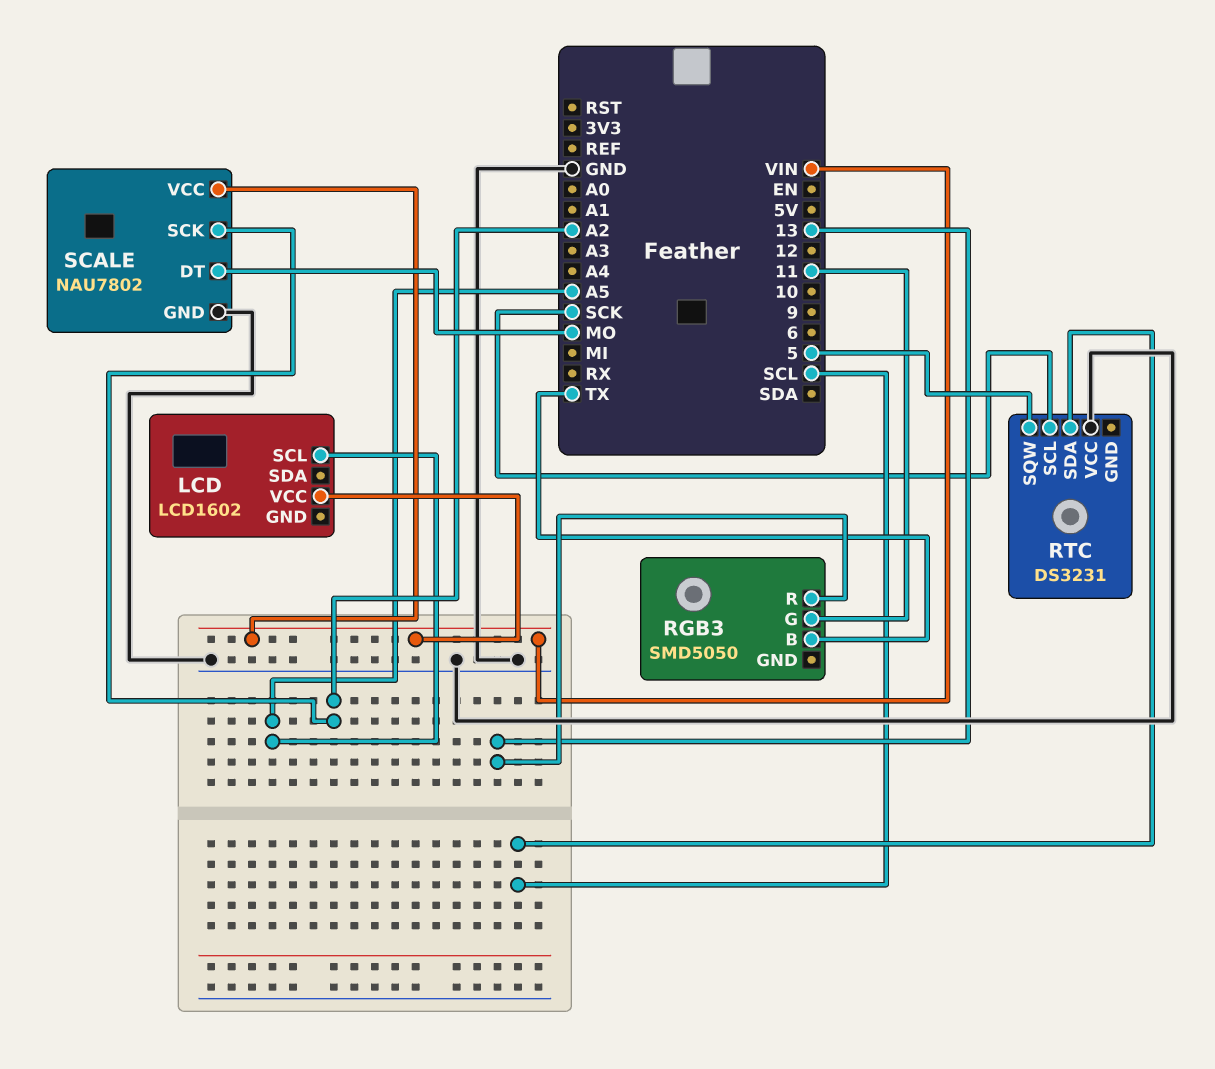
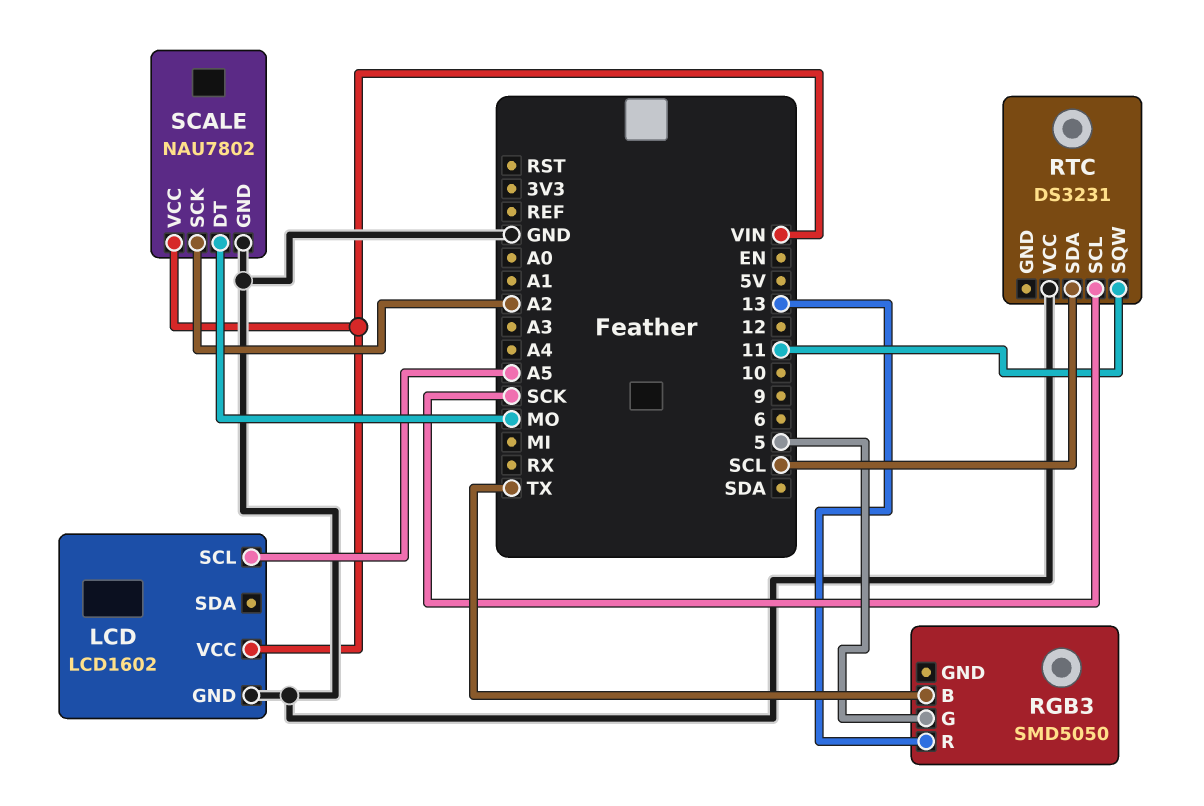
LCD pin GND: none -> GND
RGB3 pin G: 11 -> 5
RTC pin SQW: 5 -> 11

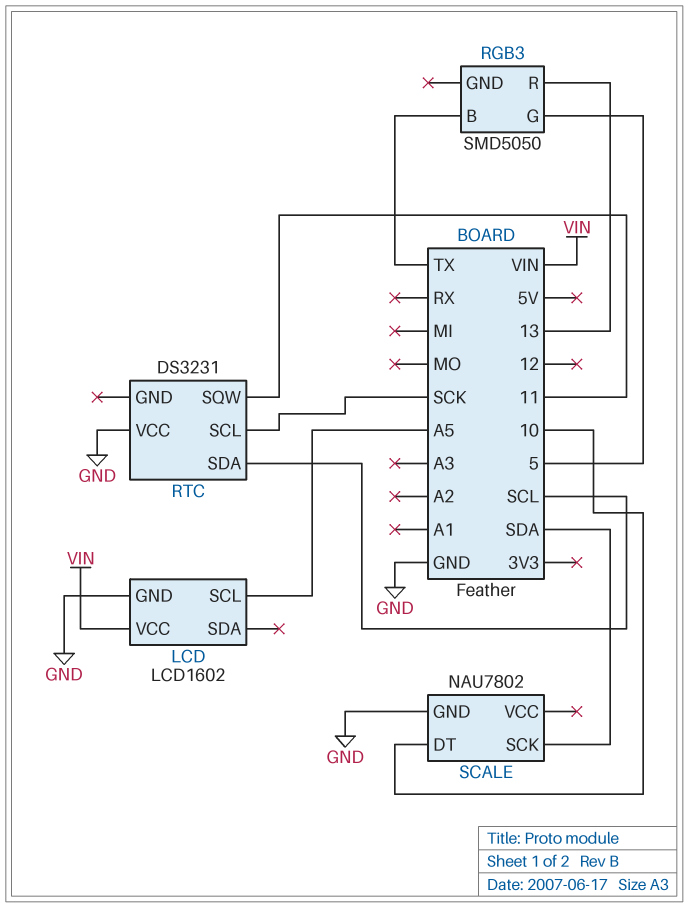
SCALE pin DT: MO -> 10
SCALE pin SCK: A2 -> SDA
SCALE pin VCC: VIN -> none

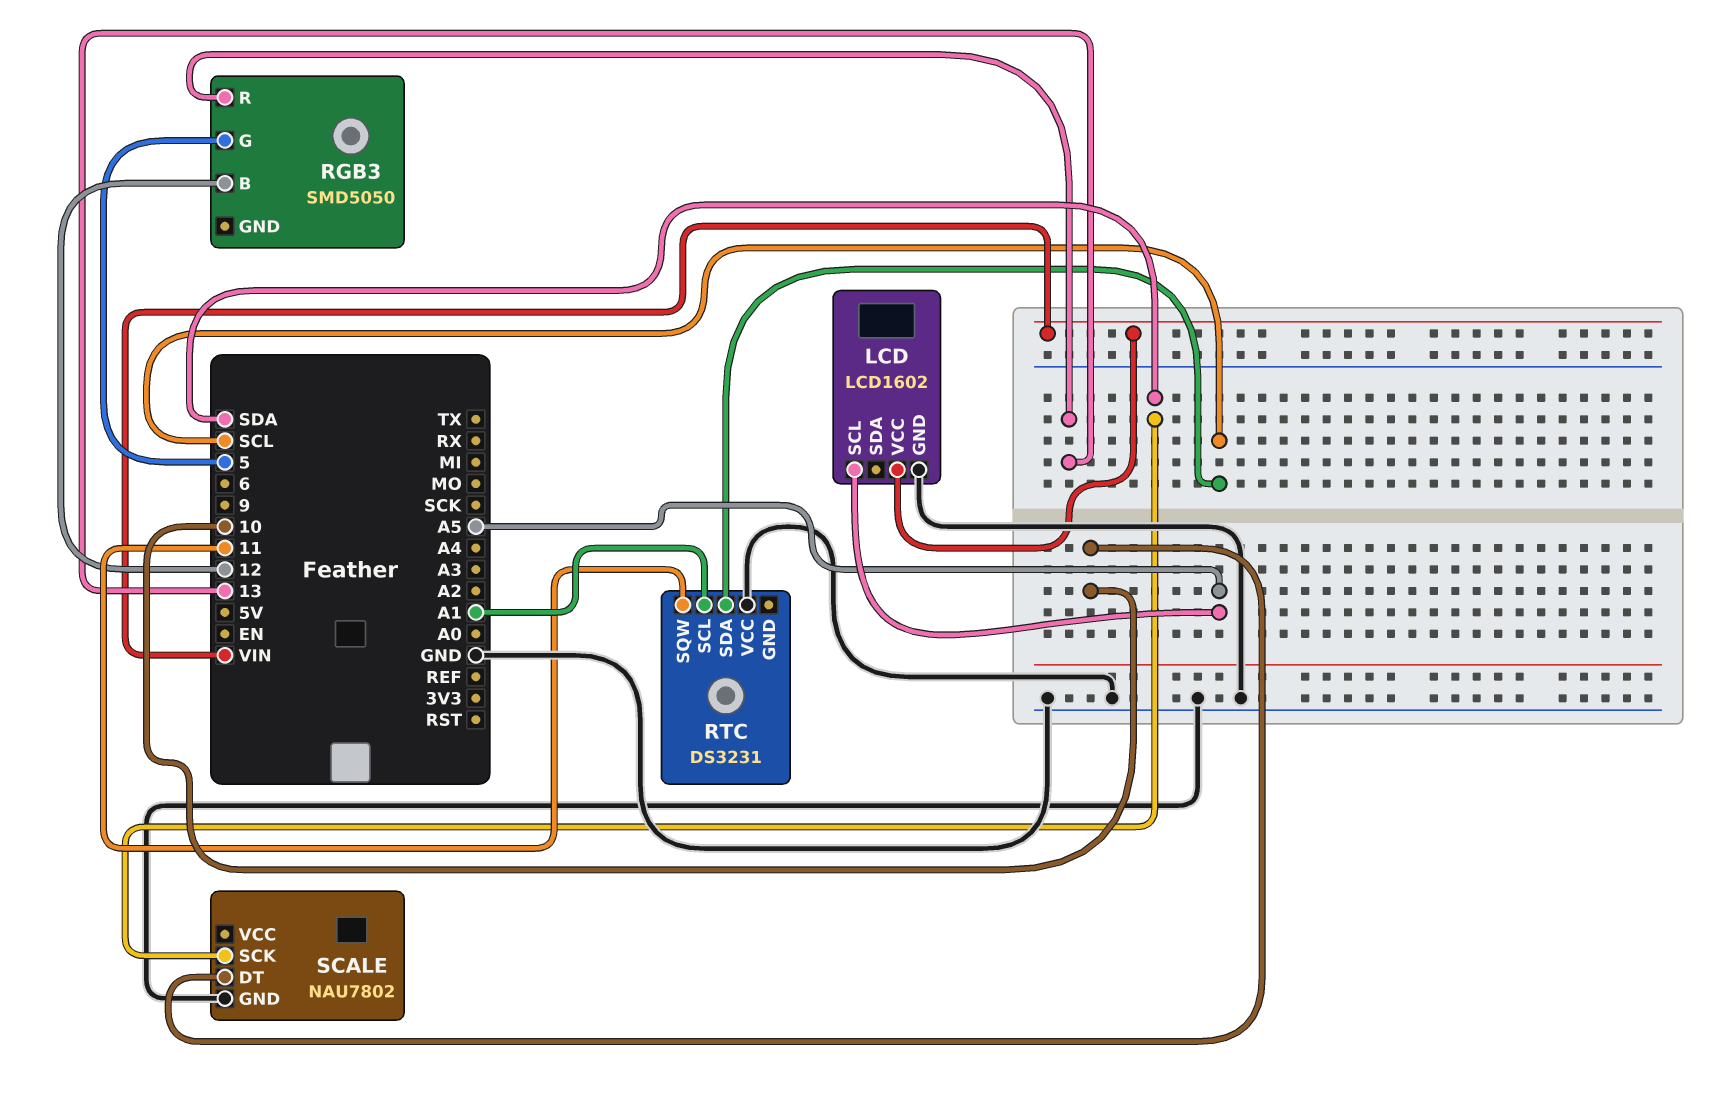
RGB3 pin B: TX -> 12
RTC pin SCL: SCK -> A1

